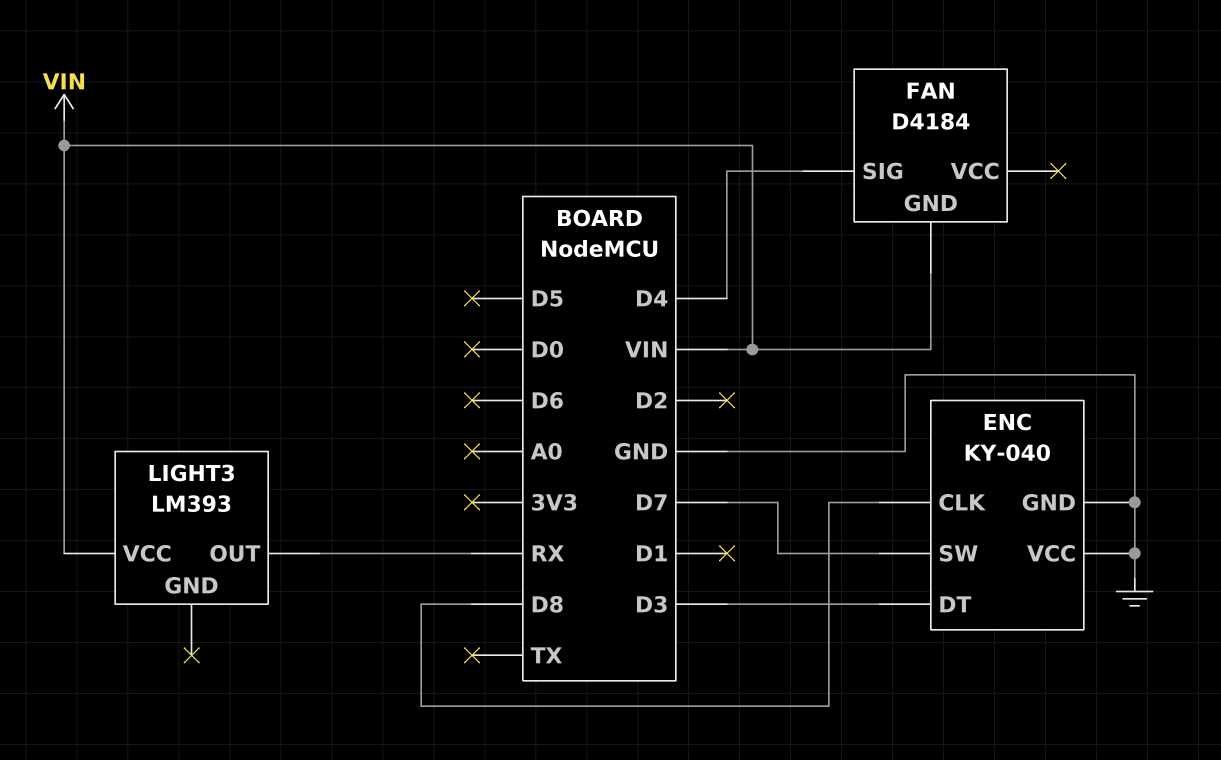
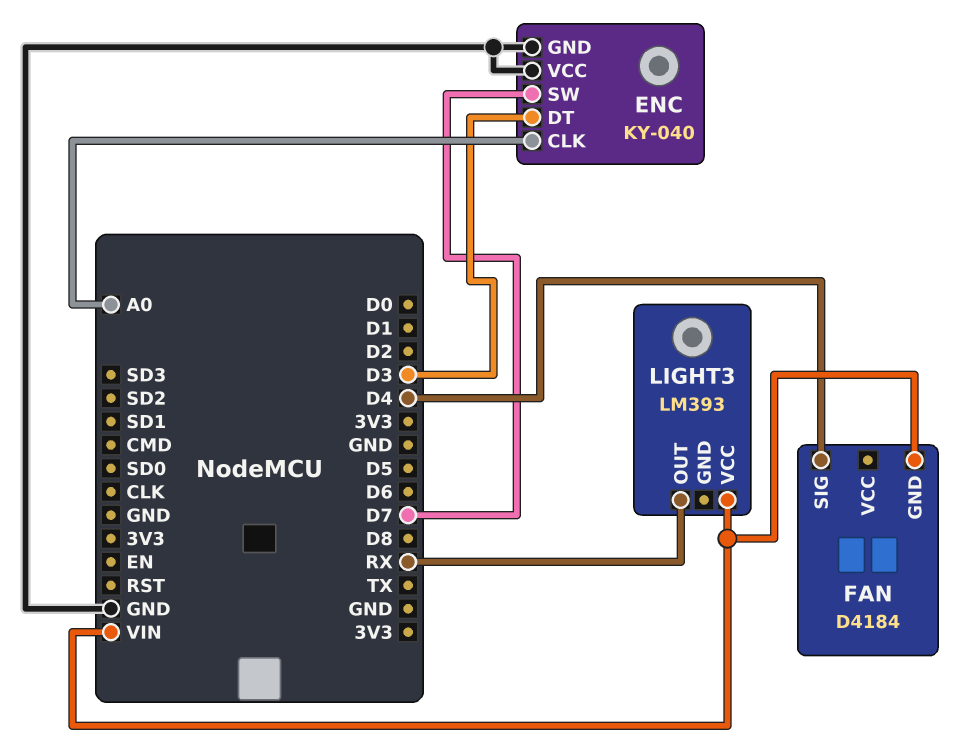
ENC pin CLK: D8 -> A0

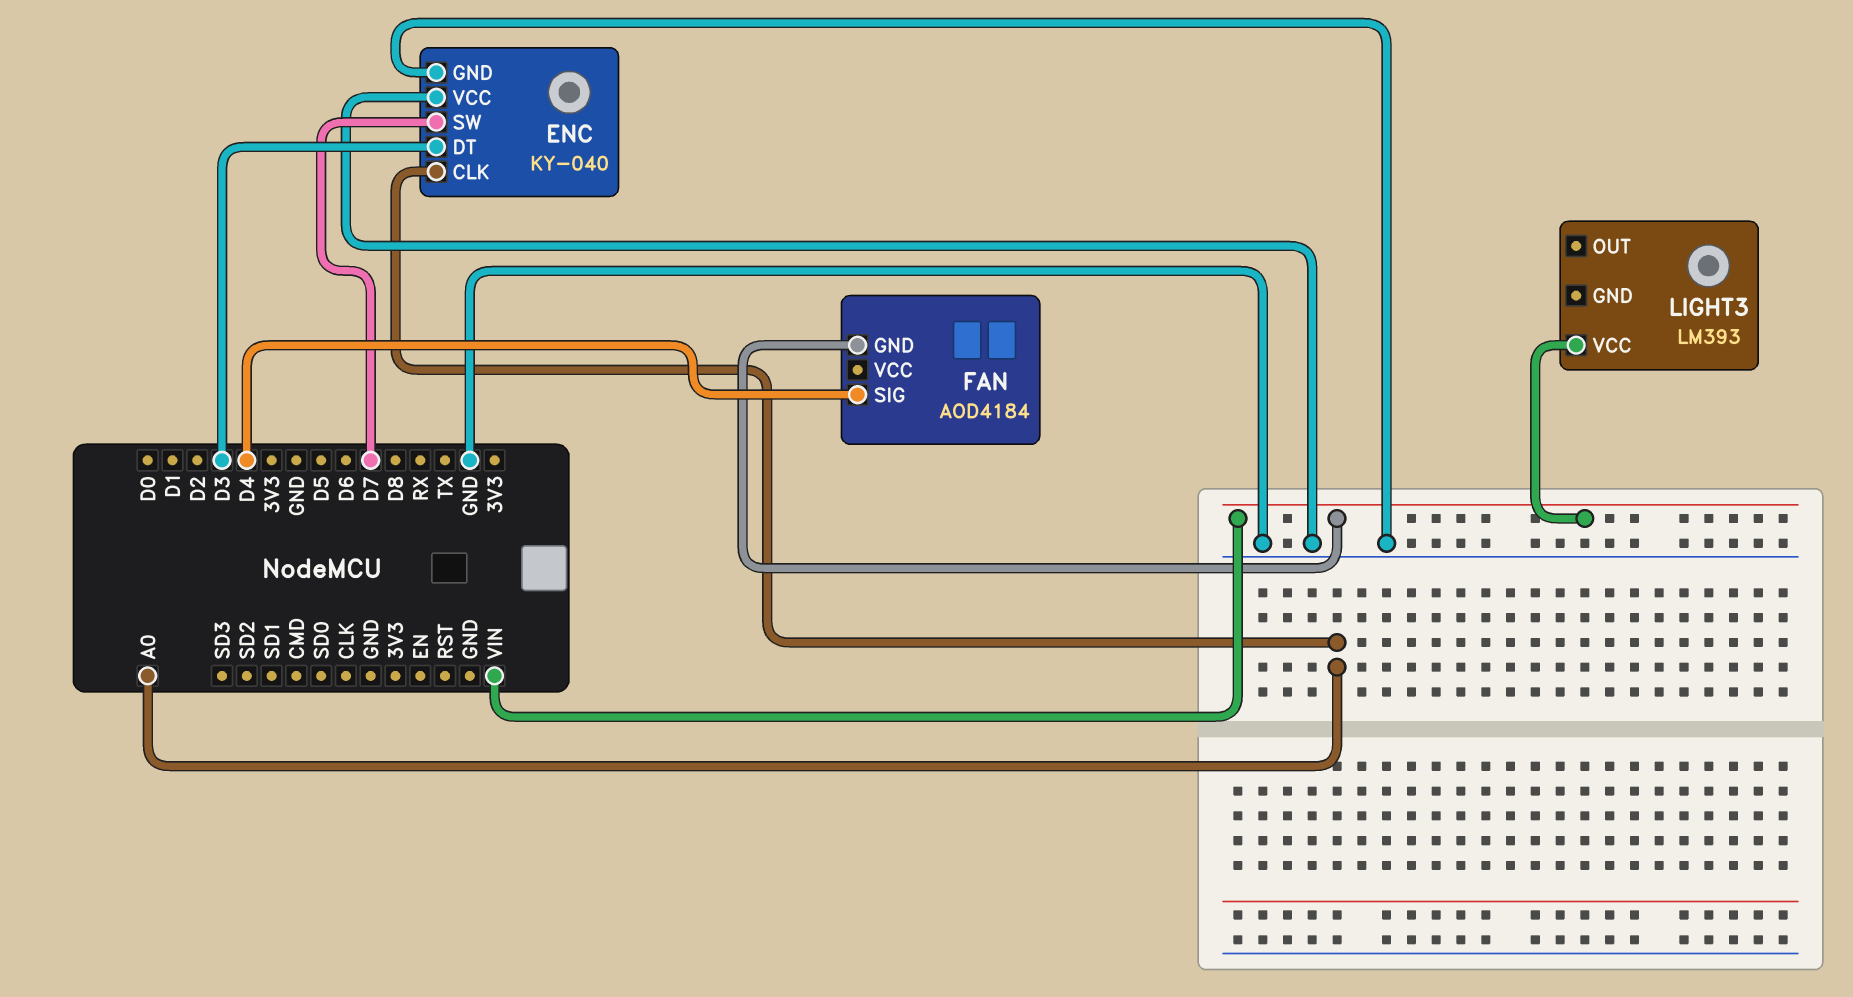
FAN: D4184 -> AOD4184
LIGHT3 pin OUT: RX -> none

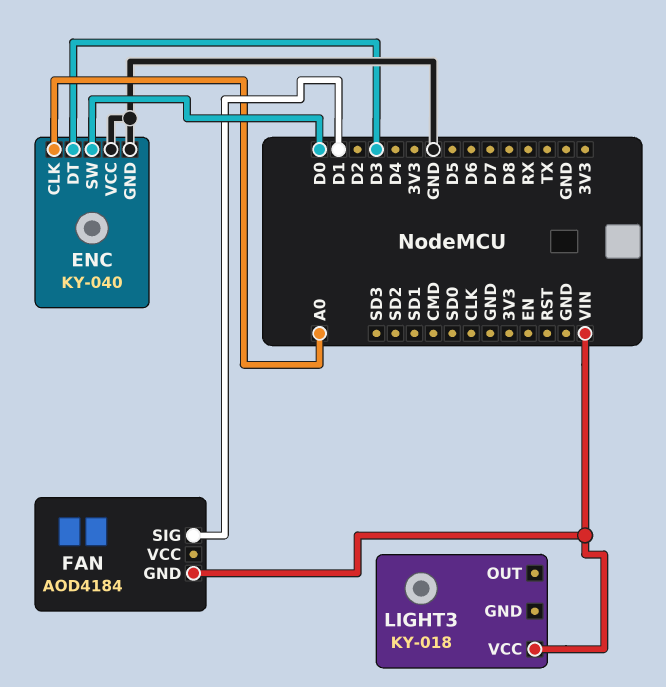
ENC pin SW: D7 -> D0
FAN pin SIG: D4 -> D1
LIGHT3: LM393 -> KY-018

